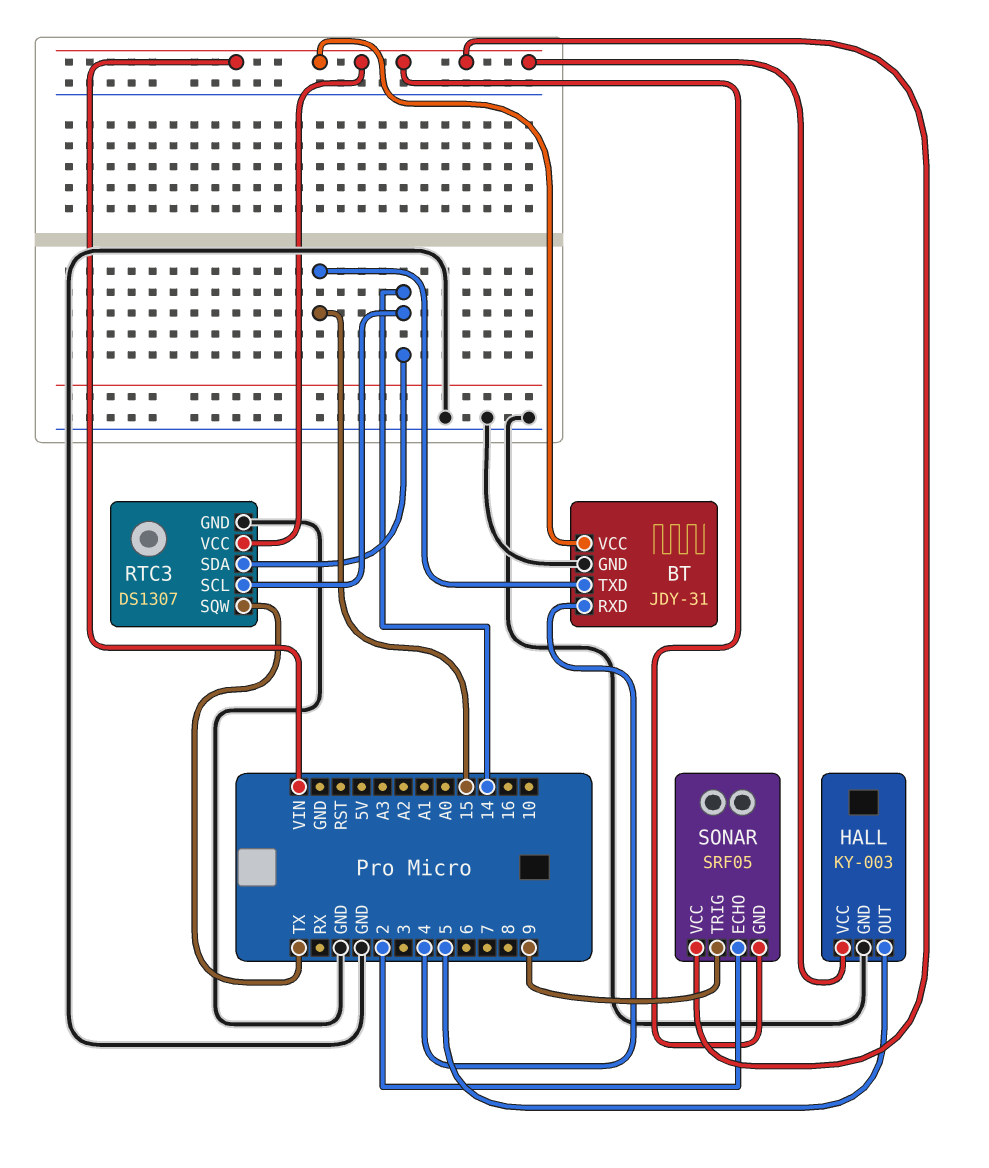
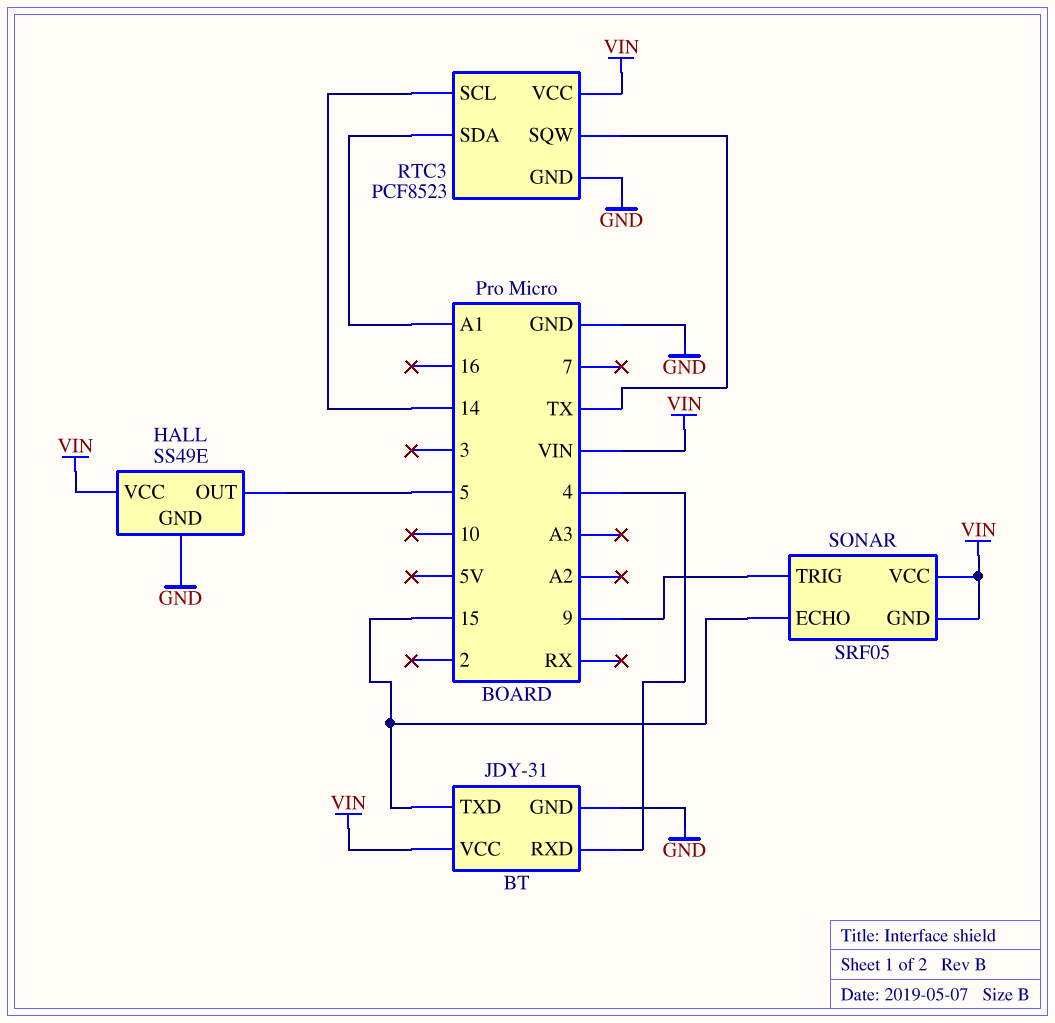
HALL: KY-003 -> SS49E
RTC3: DS1307 -> PCF8523
RTC3 pin SDA: 14 -> A1
SONAR pin ECHO: 2 -> 15

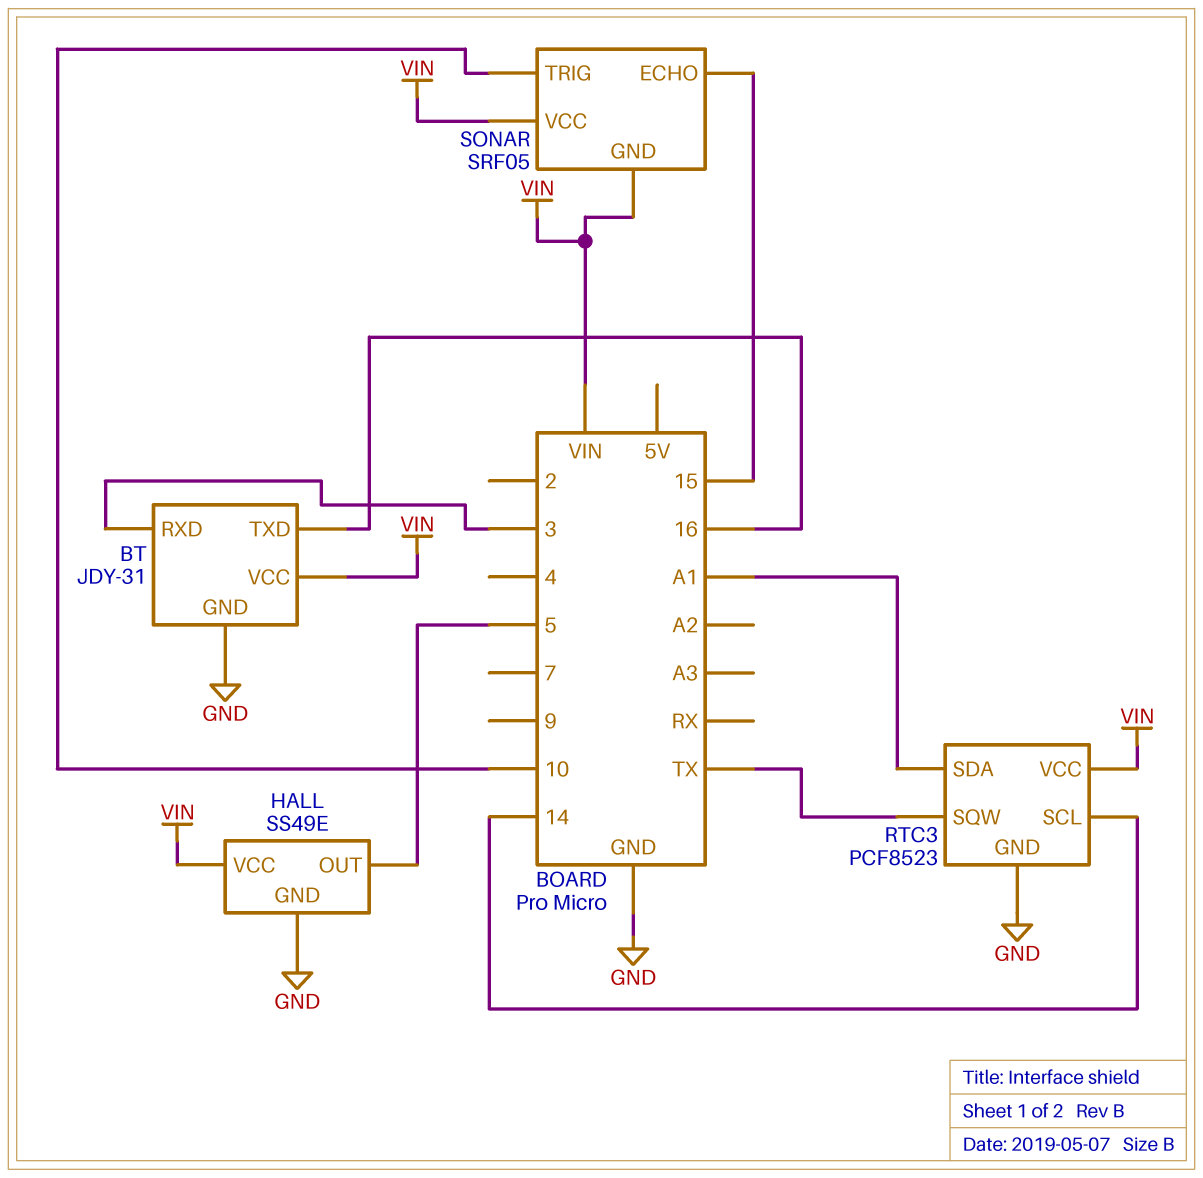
BT pin RXD: 4 -> 3
BT pin TXD: 15 -> 16
SONAR pin TRIG: 9 -> 10

